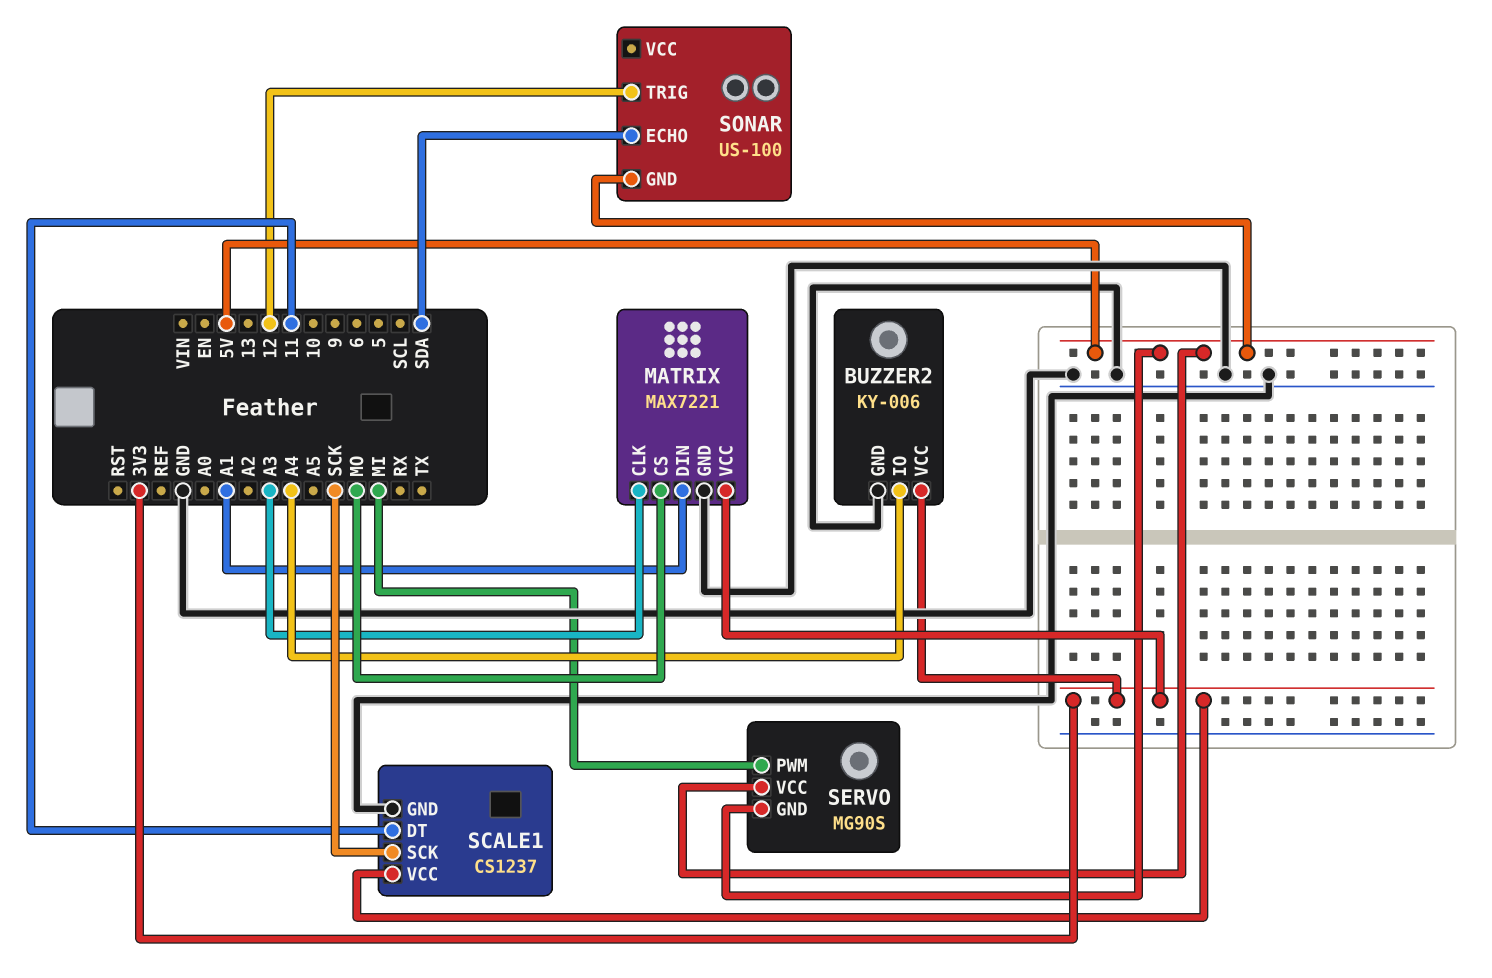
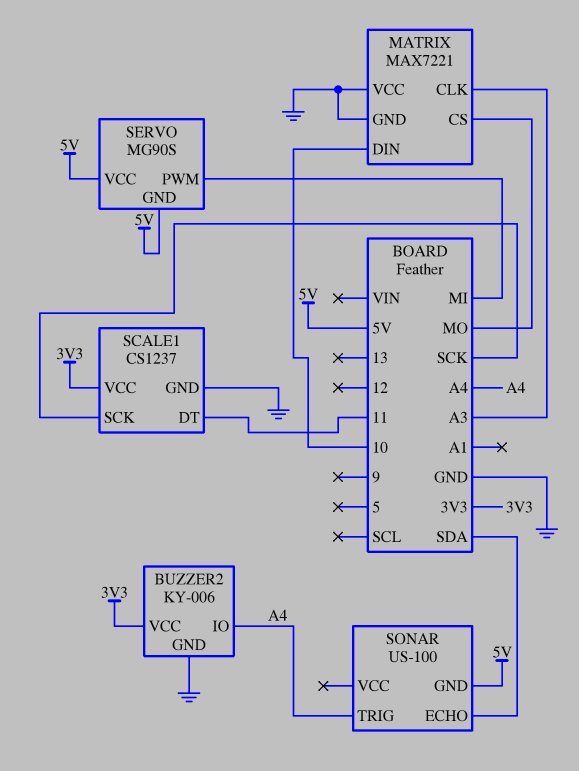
MATRIX pin DIN: A1 -> 10
MATRIX pin VCC: 3V3 -> GND
SONAR pin TRIG: 12 -> A4

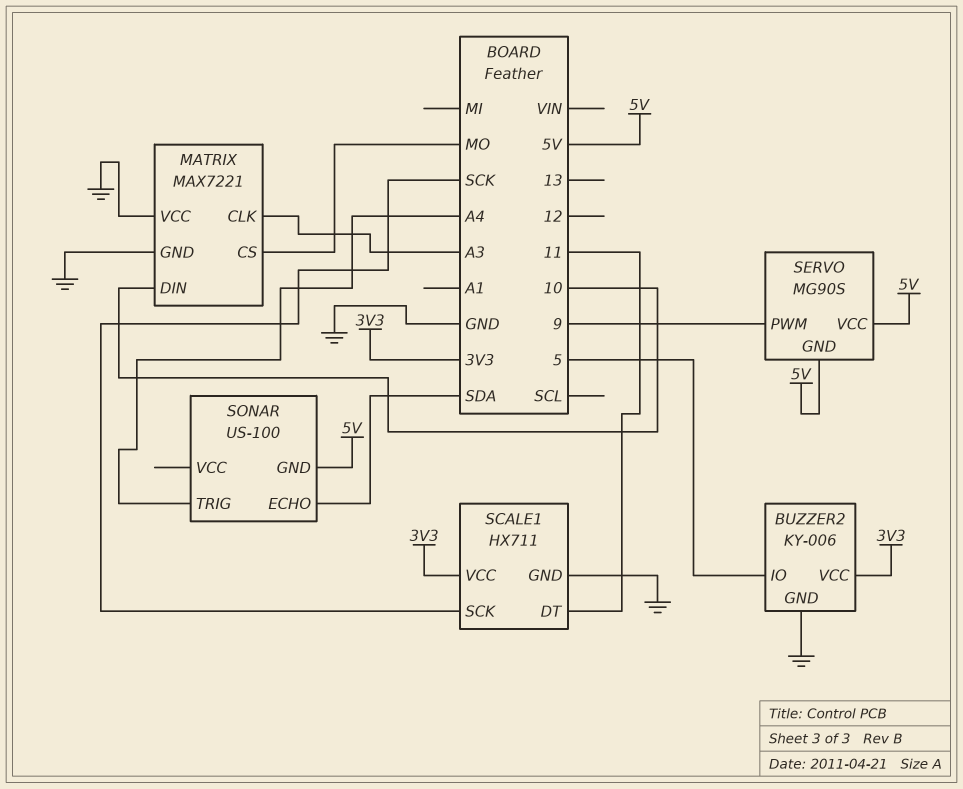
BUZZER2 pin IO: A4 -> 5
SCALE1: CS1237 -> HX711
SERVO pin PWM: MI -> 9

